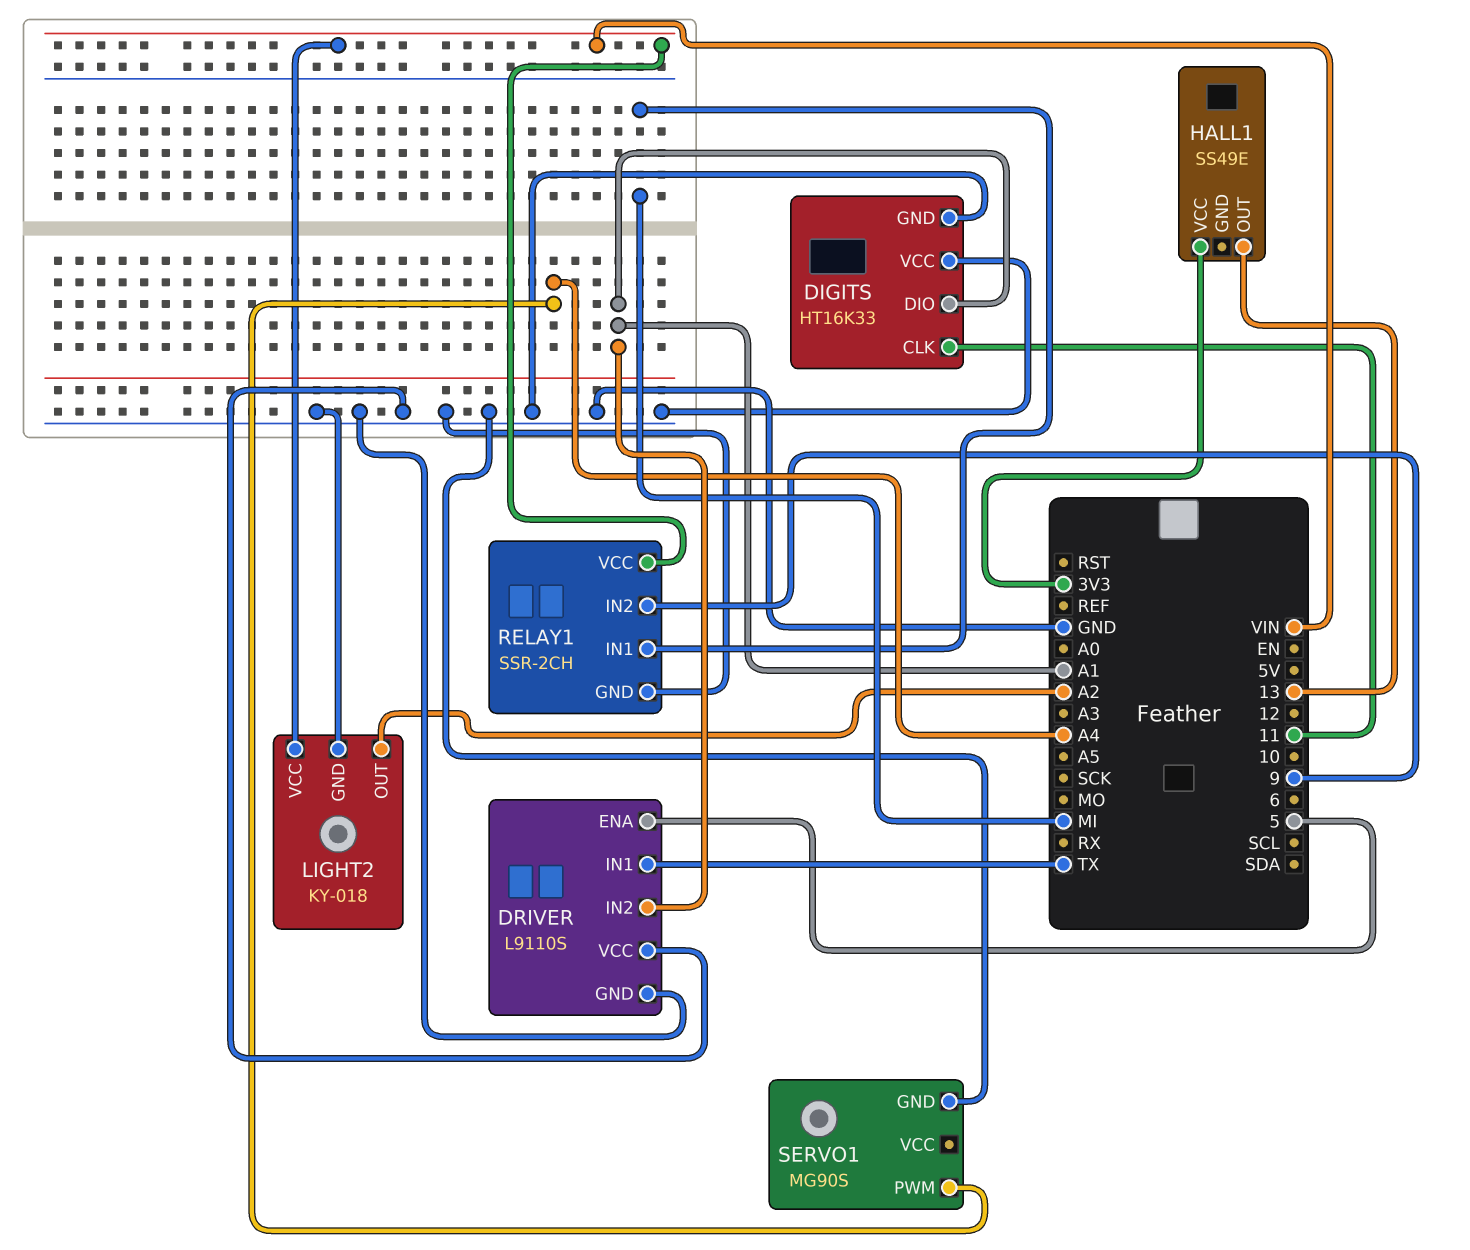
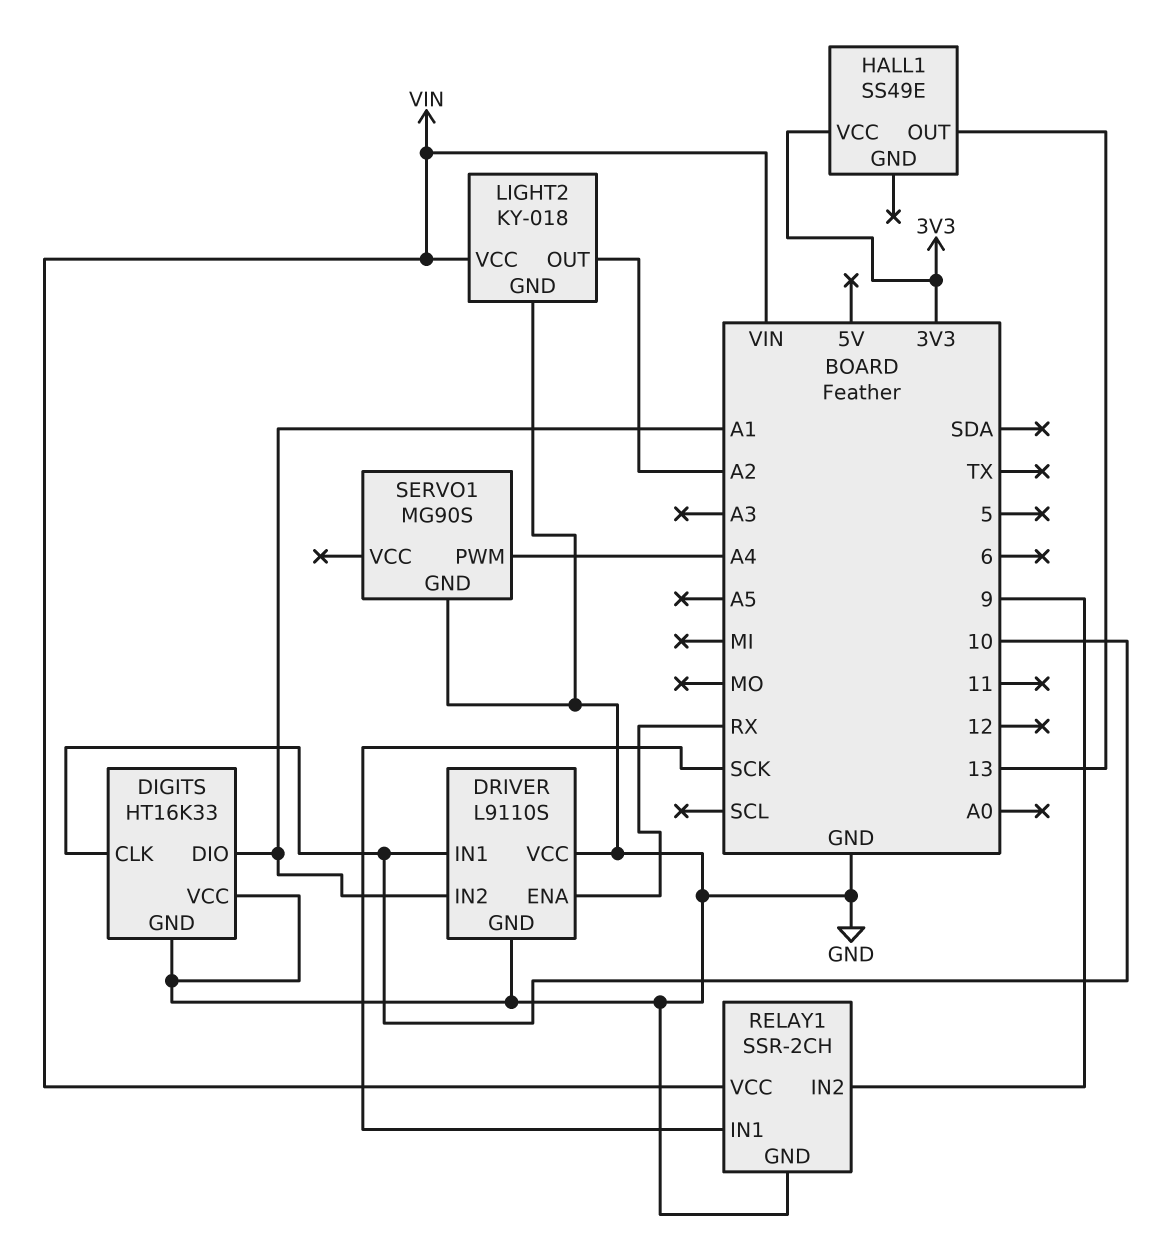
DIGITS pin CLK: 11 -> 10
DRIVER pin ENA: 5 -> RX
DRIVER pin IN1: TX -> 10
RELAY1 pin IN1: MI -> SCK

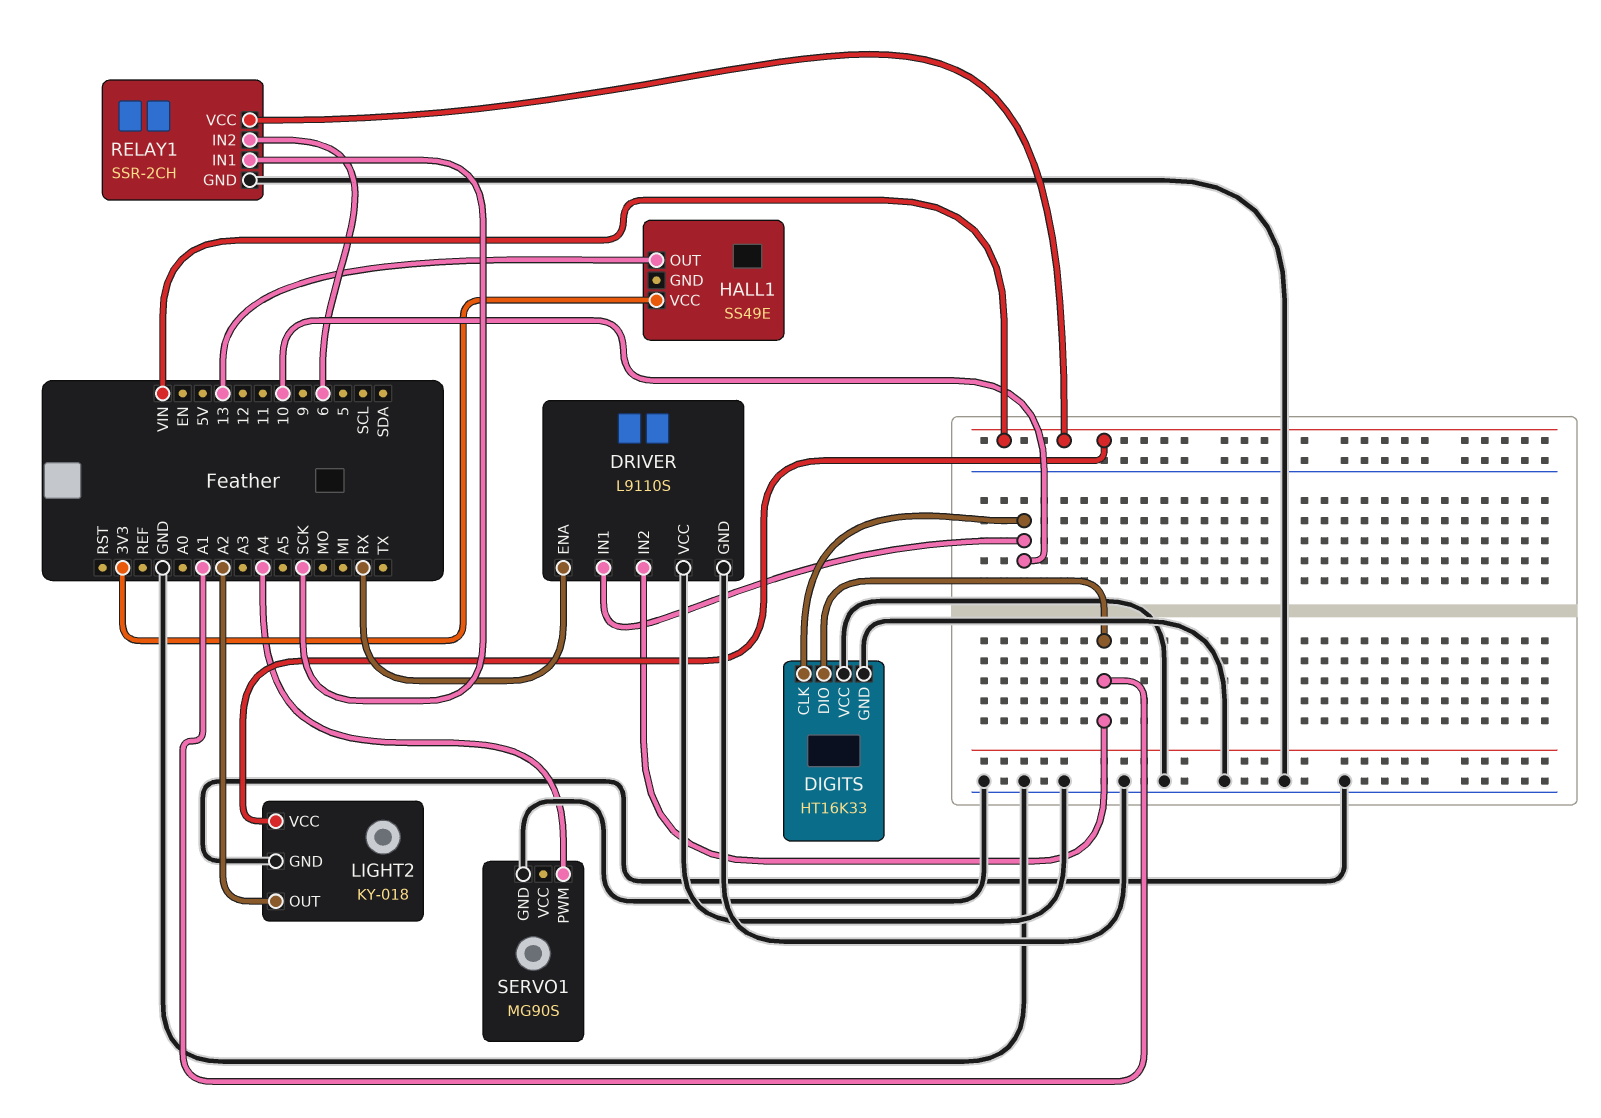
RELAY1 pin IN2: 9 -> 6

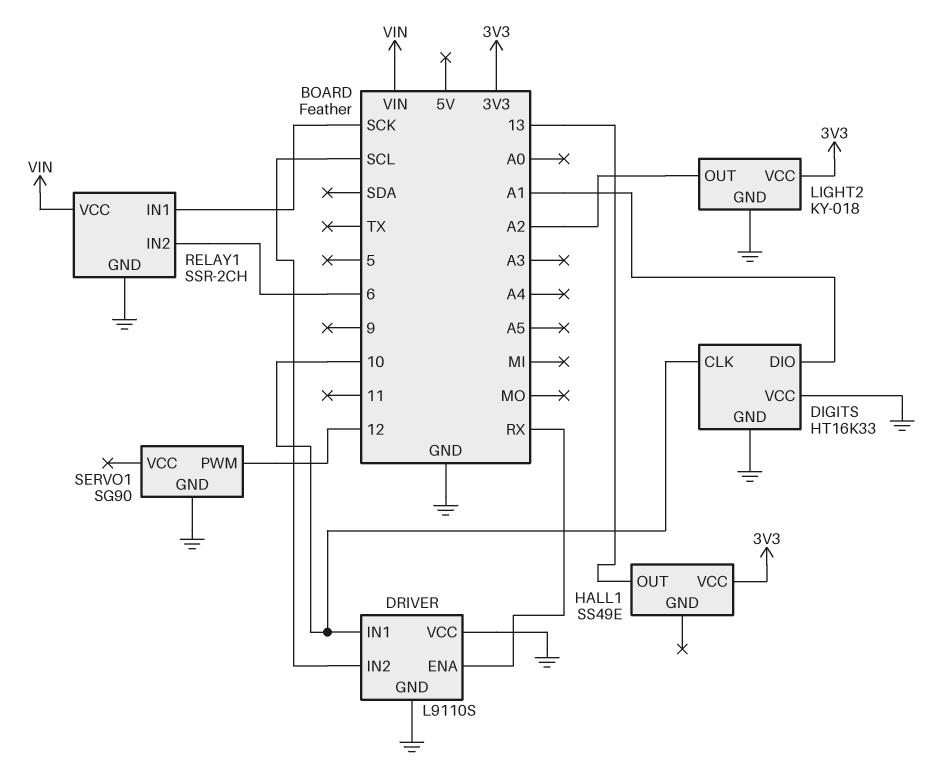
DRIVER pin IN2: A1 -> SCL
LIGHT2 pin VCC: VIN -> 3V3
SERVO1: MG90S -> SG90
SERVO1 pin PWM: A4 -> 12

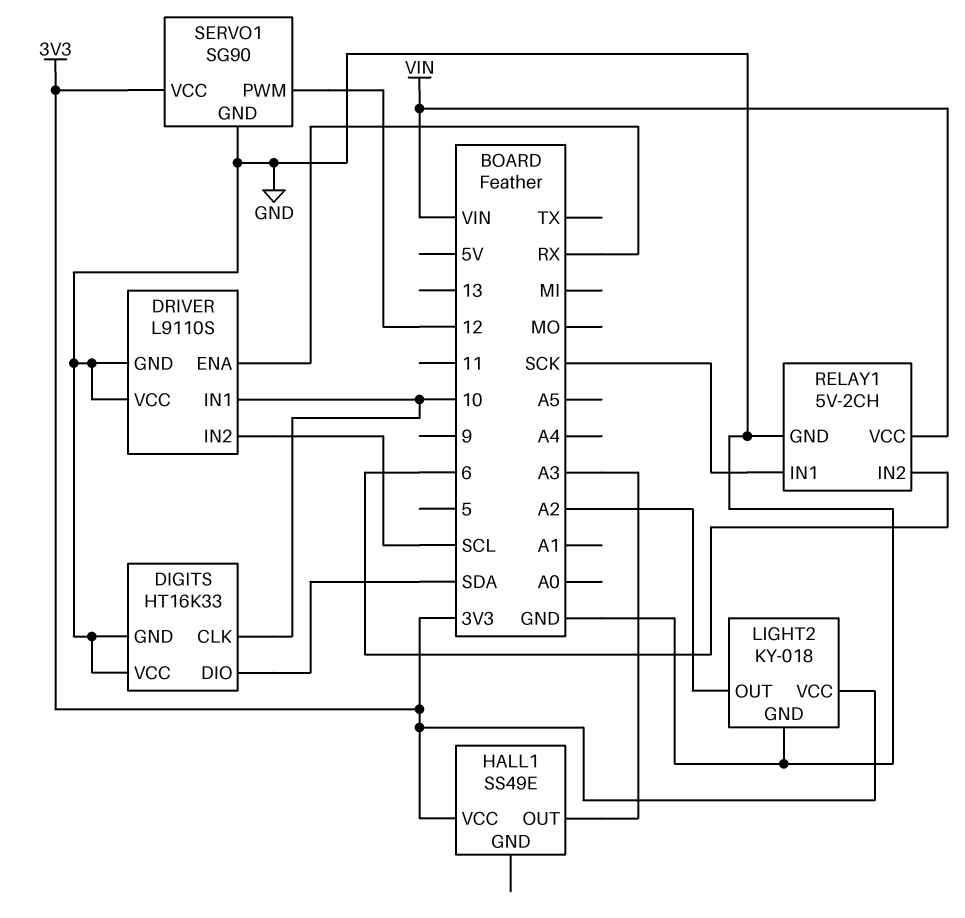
DIGITS pin DIO: A1 -> SDA
HALL1 pin OUT: 13 -> A3
RELAY1: SSR-2CH -> 5V-2CH
SERVO1 pin VCC: none -> 3V3

